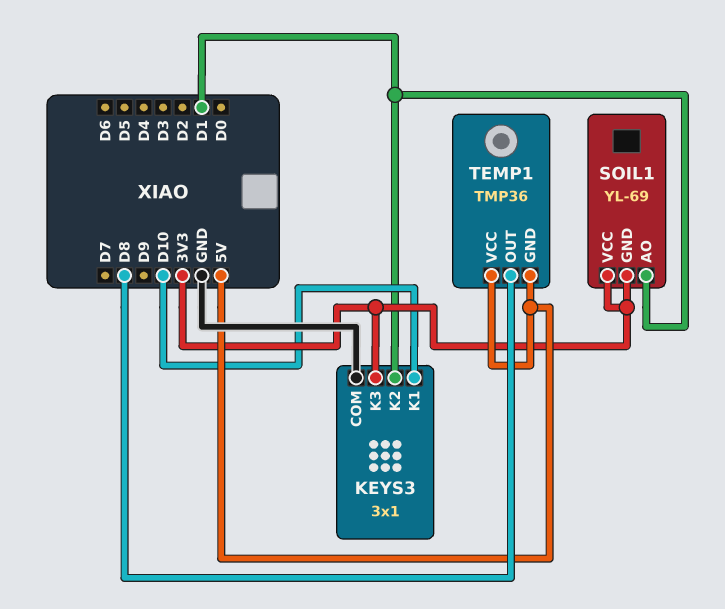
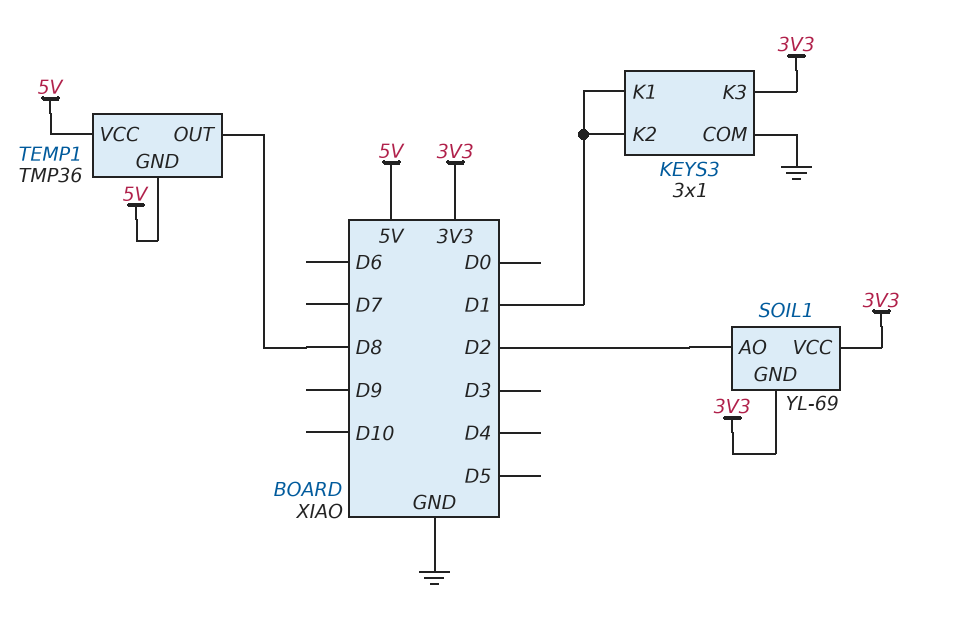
KEYS3 pin K1: D10 -> D1
SOIL1 pin AO: D1 -> D2

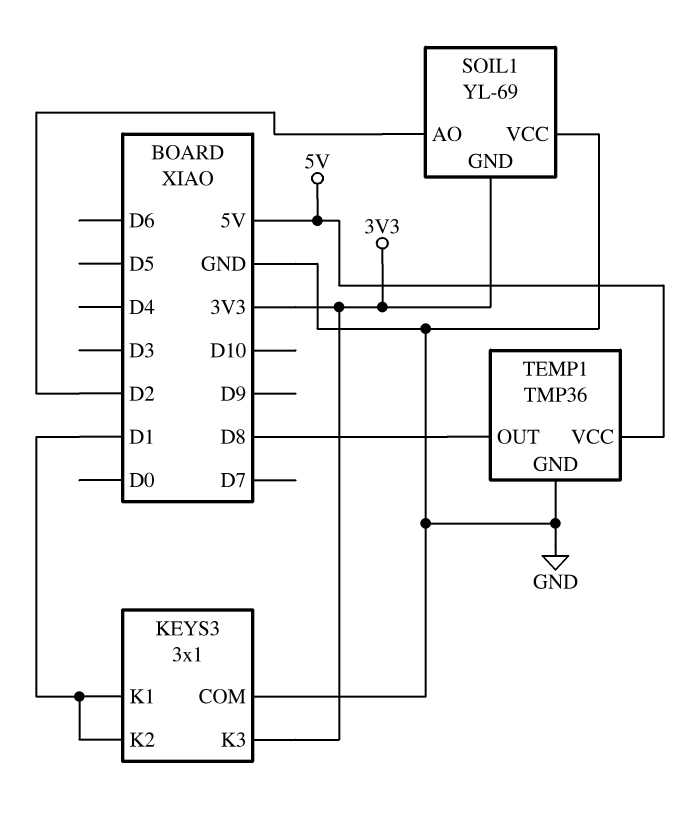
SOIL1 pin VCC: 3V3 -> GND
TEMP1 pin GND: 5V -> GND

